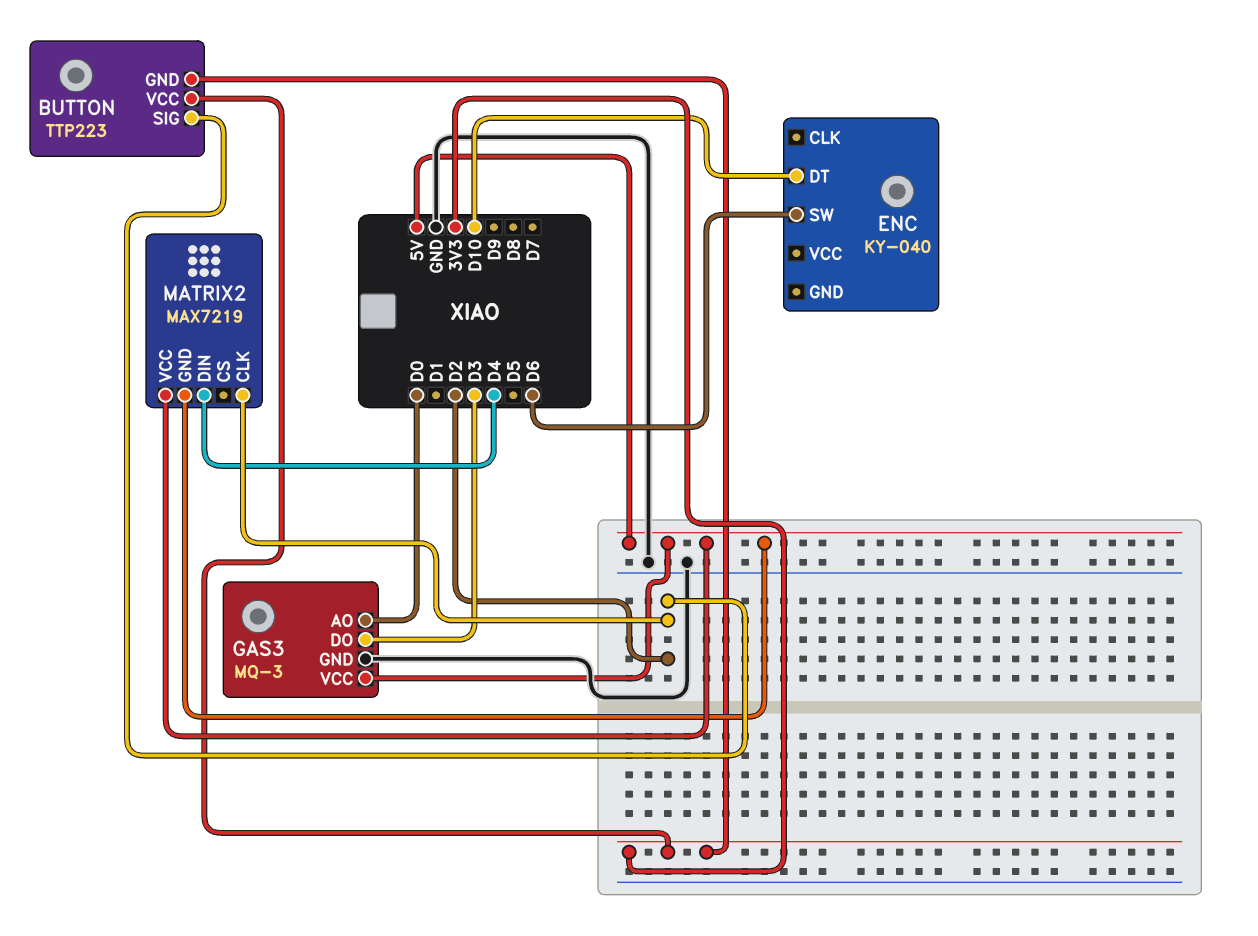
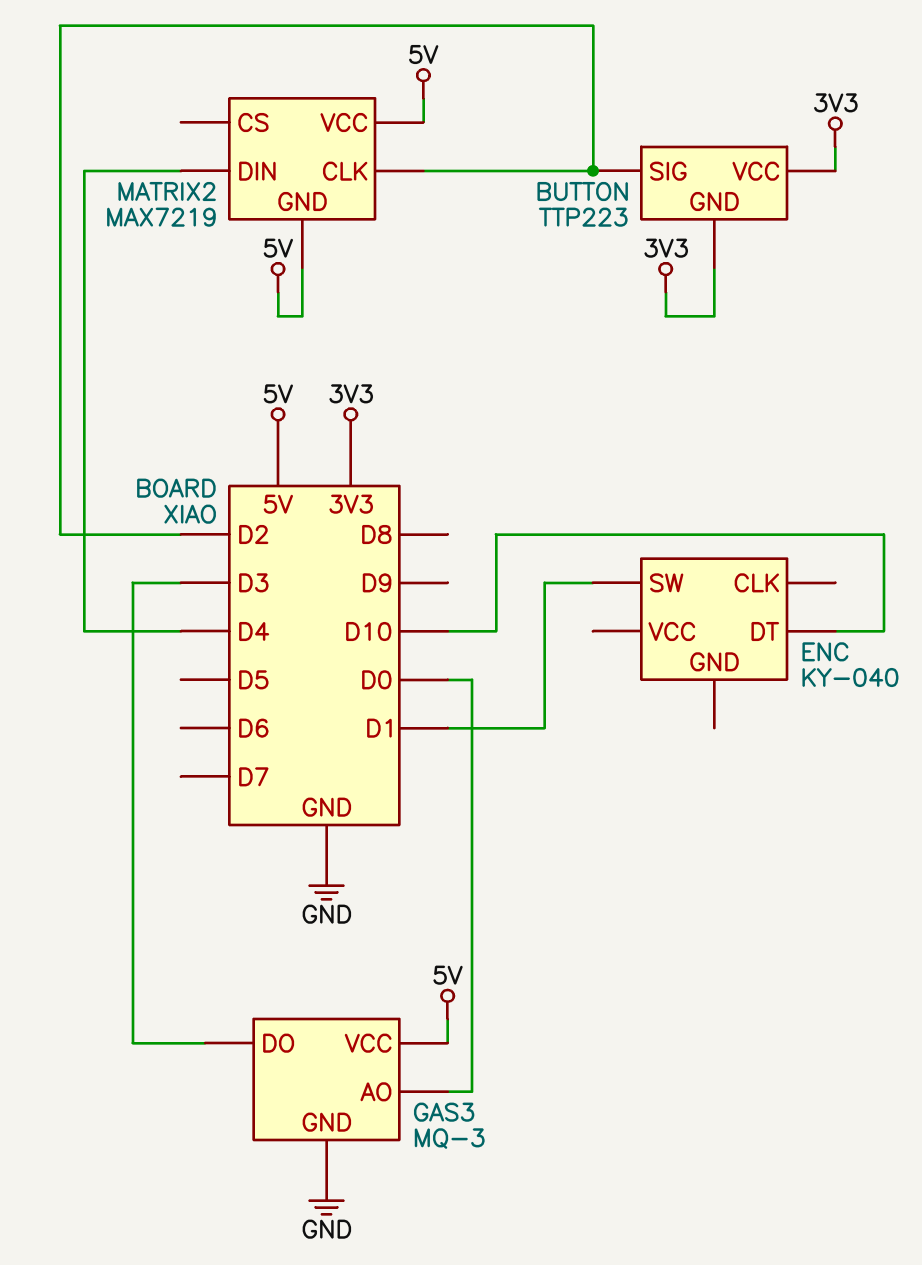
ENC pin SW: D6 -> D1

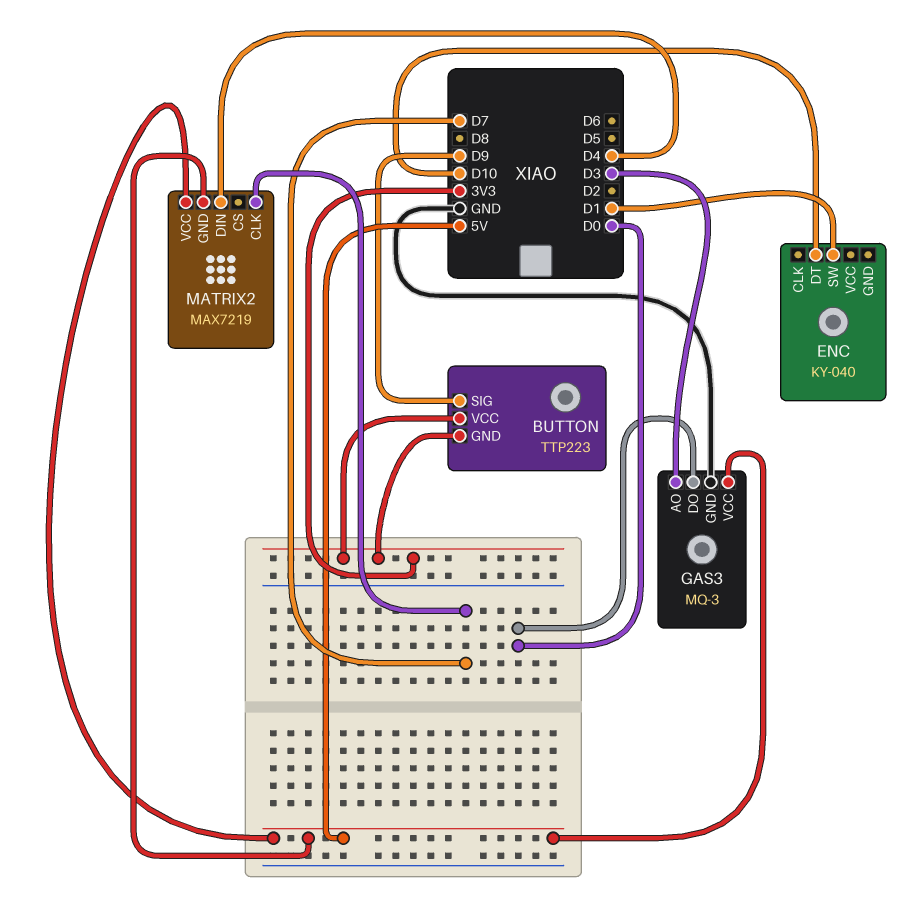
BUTTON pin SIG: D2 -> D9
GAS3 pin AO: D0 -> D3
GAS3 pin DO: D3 -> D0
MATRIX2 pin CLK: D2 -> D7

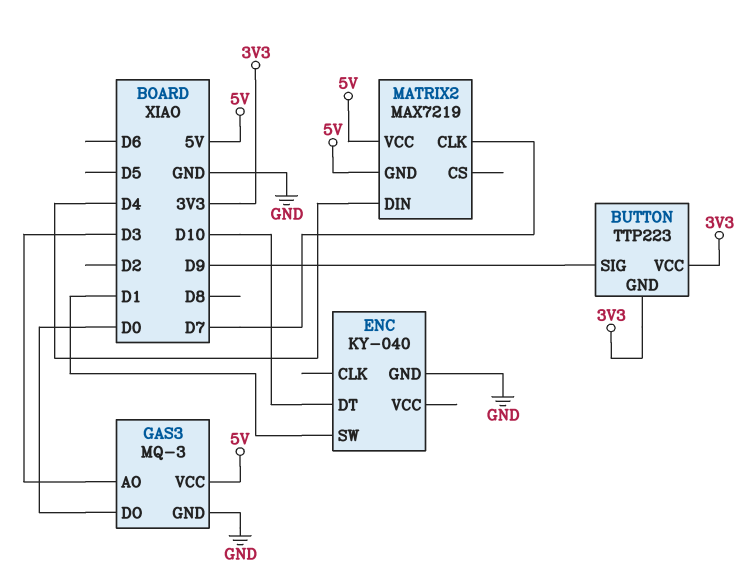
ENC pin GND: none -> GND

